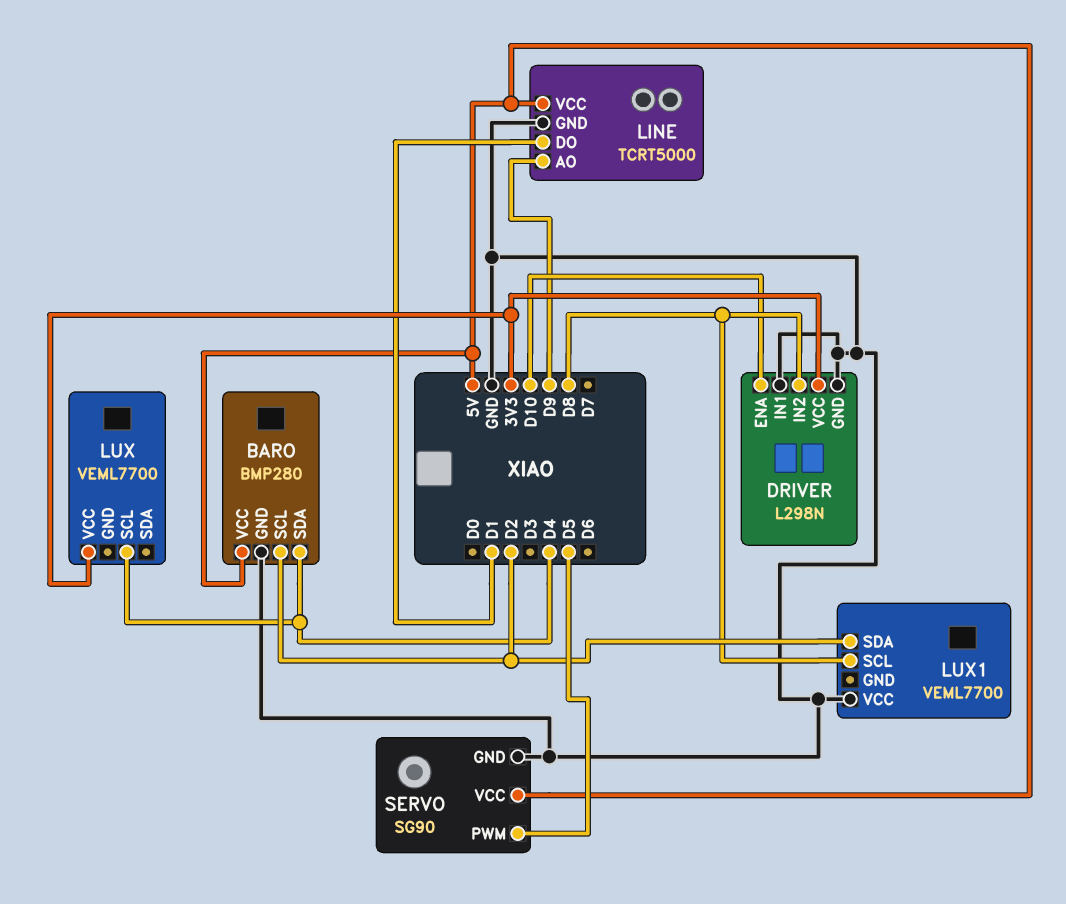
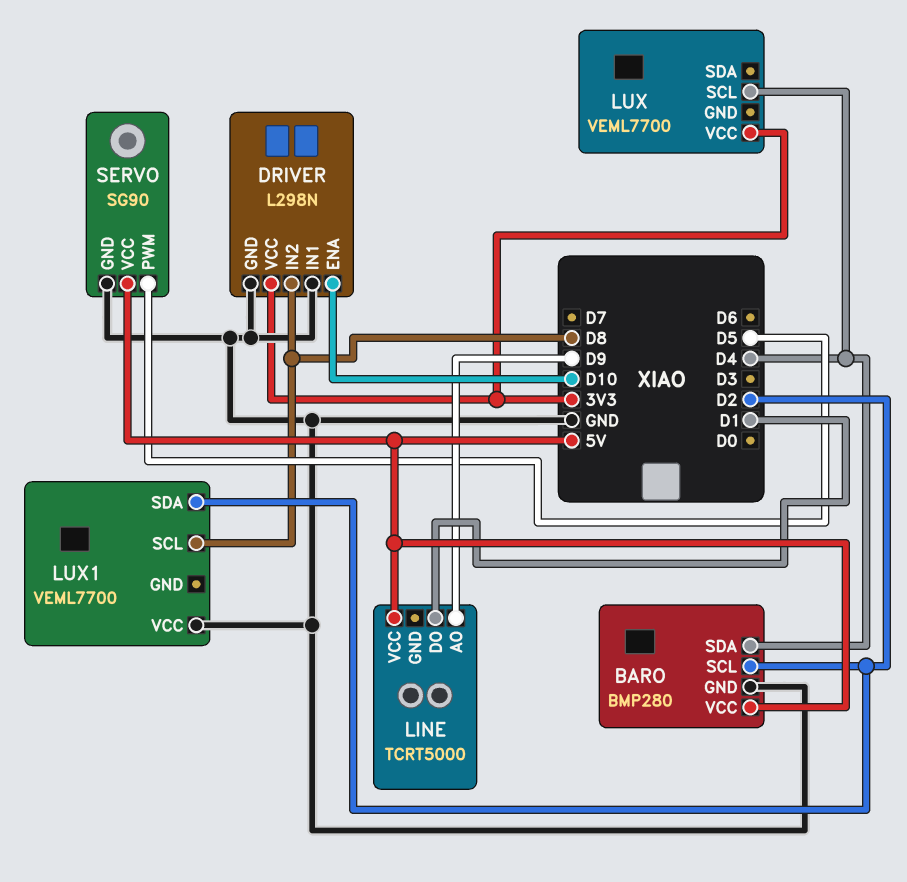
LINE pin GND: GND -> none

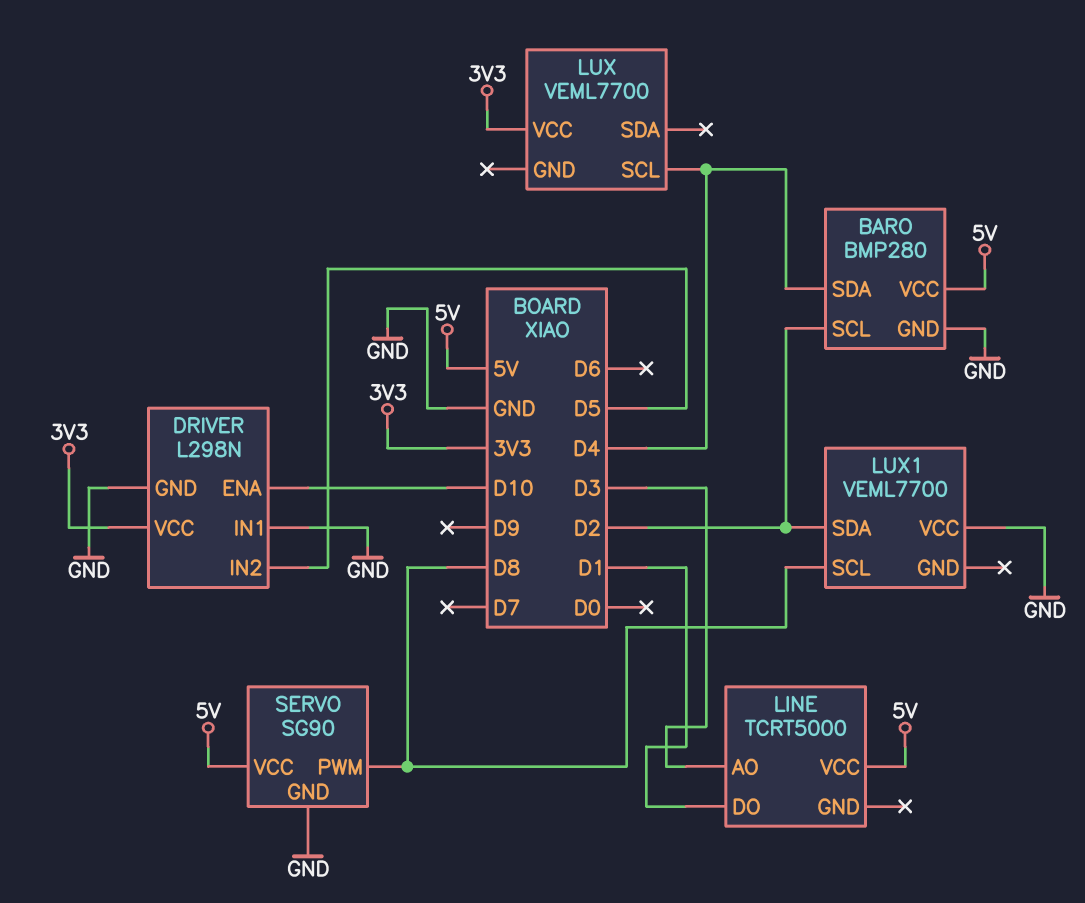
DRIVER pin IN2: D8 -> D5
LINE pin AO: D9 -> D3
SERVO pin PWM: D5 -> D8

